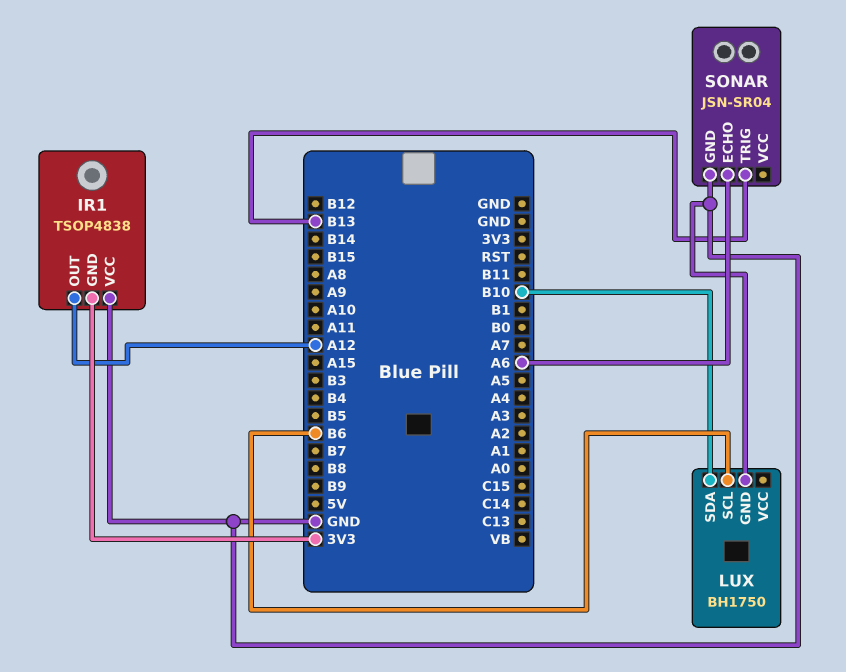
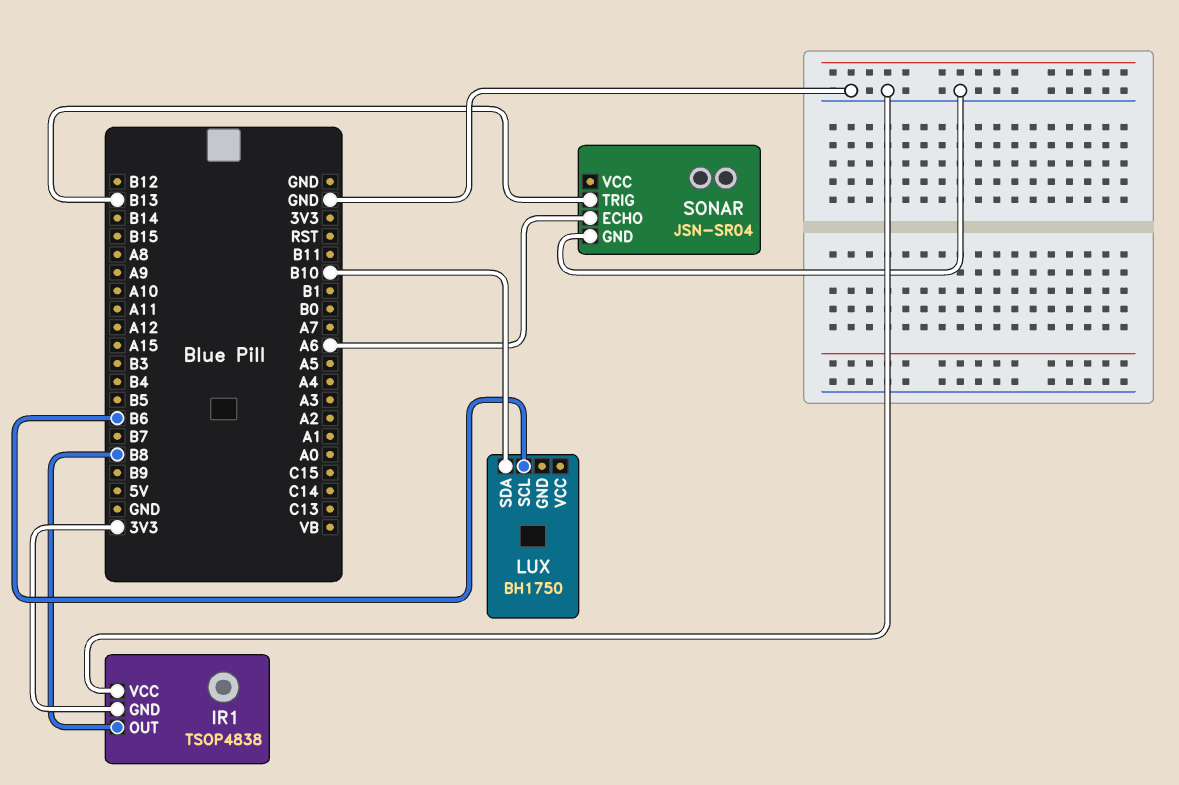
IR1 pin OUT: A12 -> B8
LUX pin GND: GND -> none

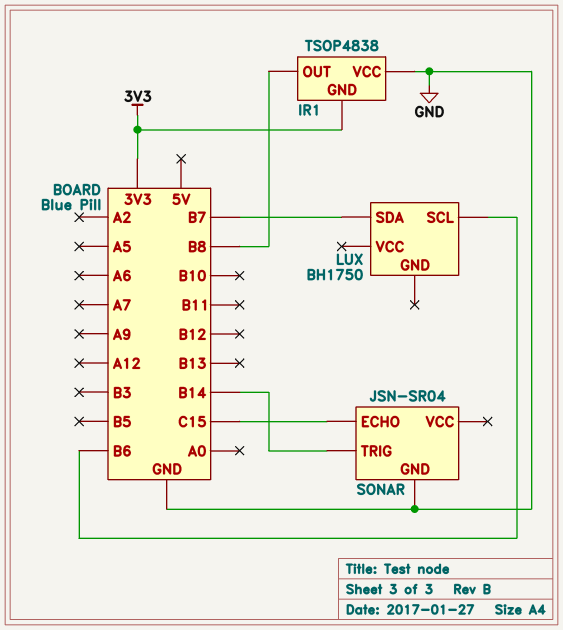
LUX pin SDA: B10 -> B7
SONAR pin ECHO: A6 -> C15
SONAR pin TRIG: B13 -> B14

